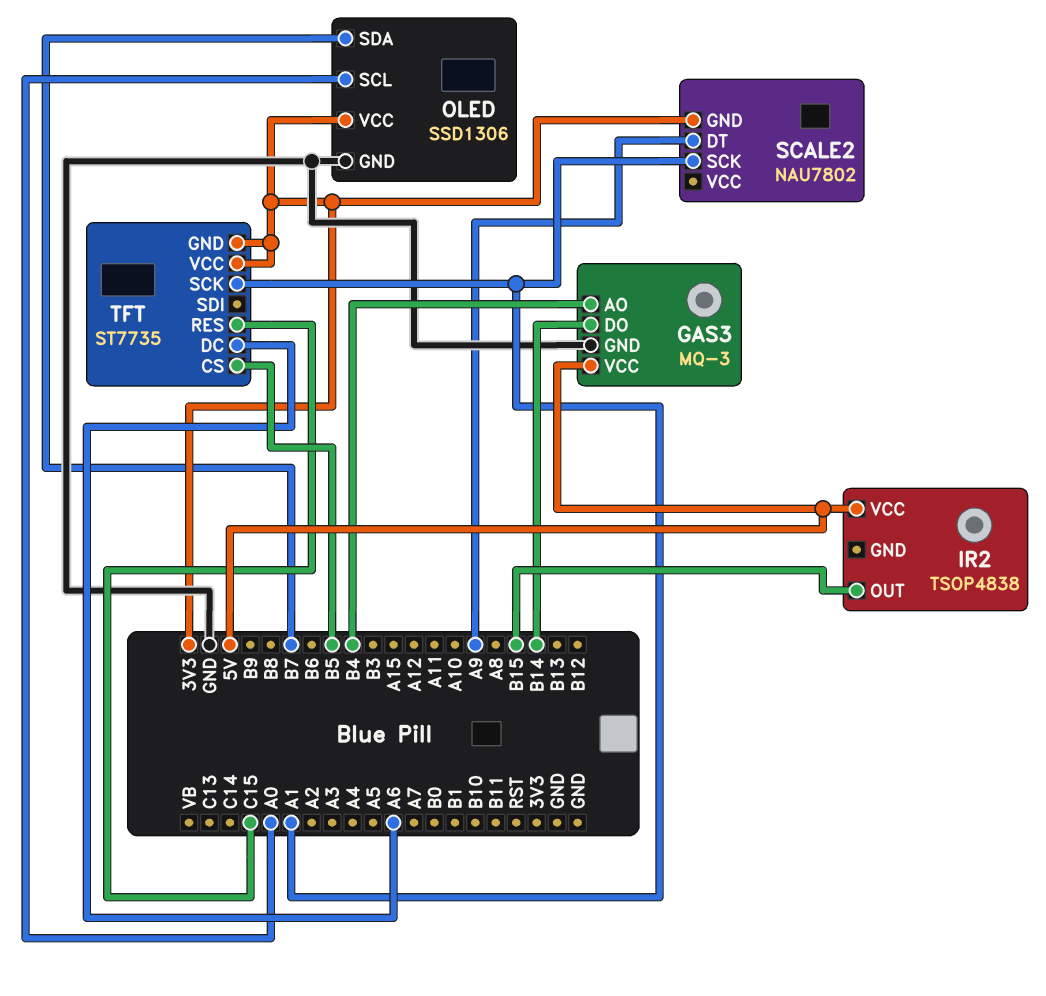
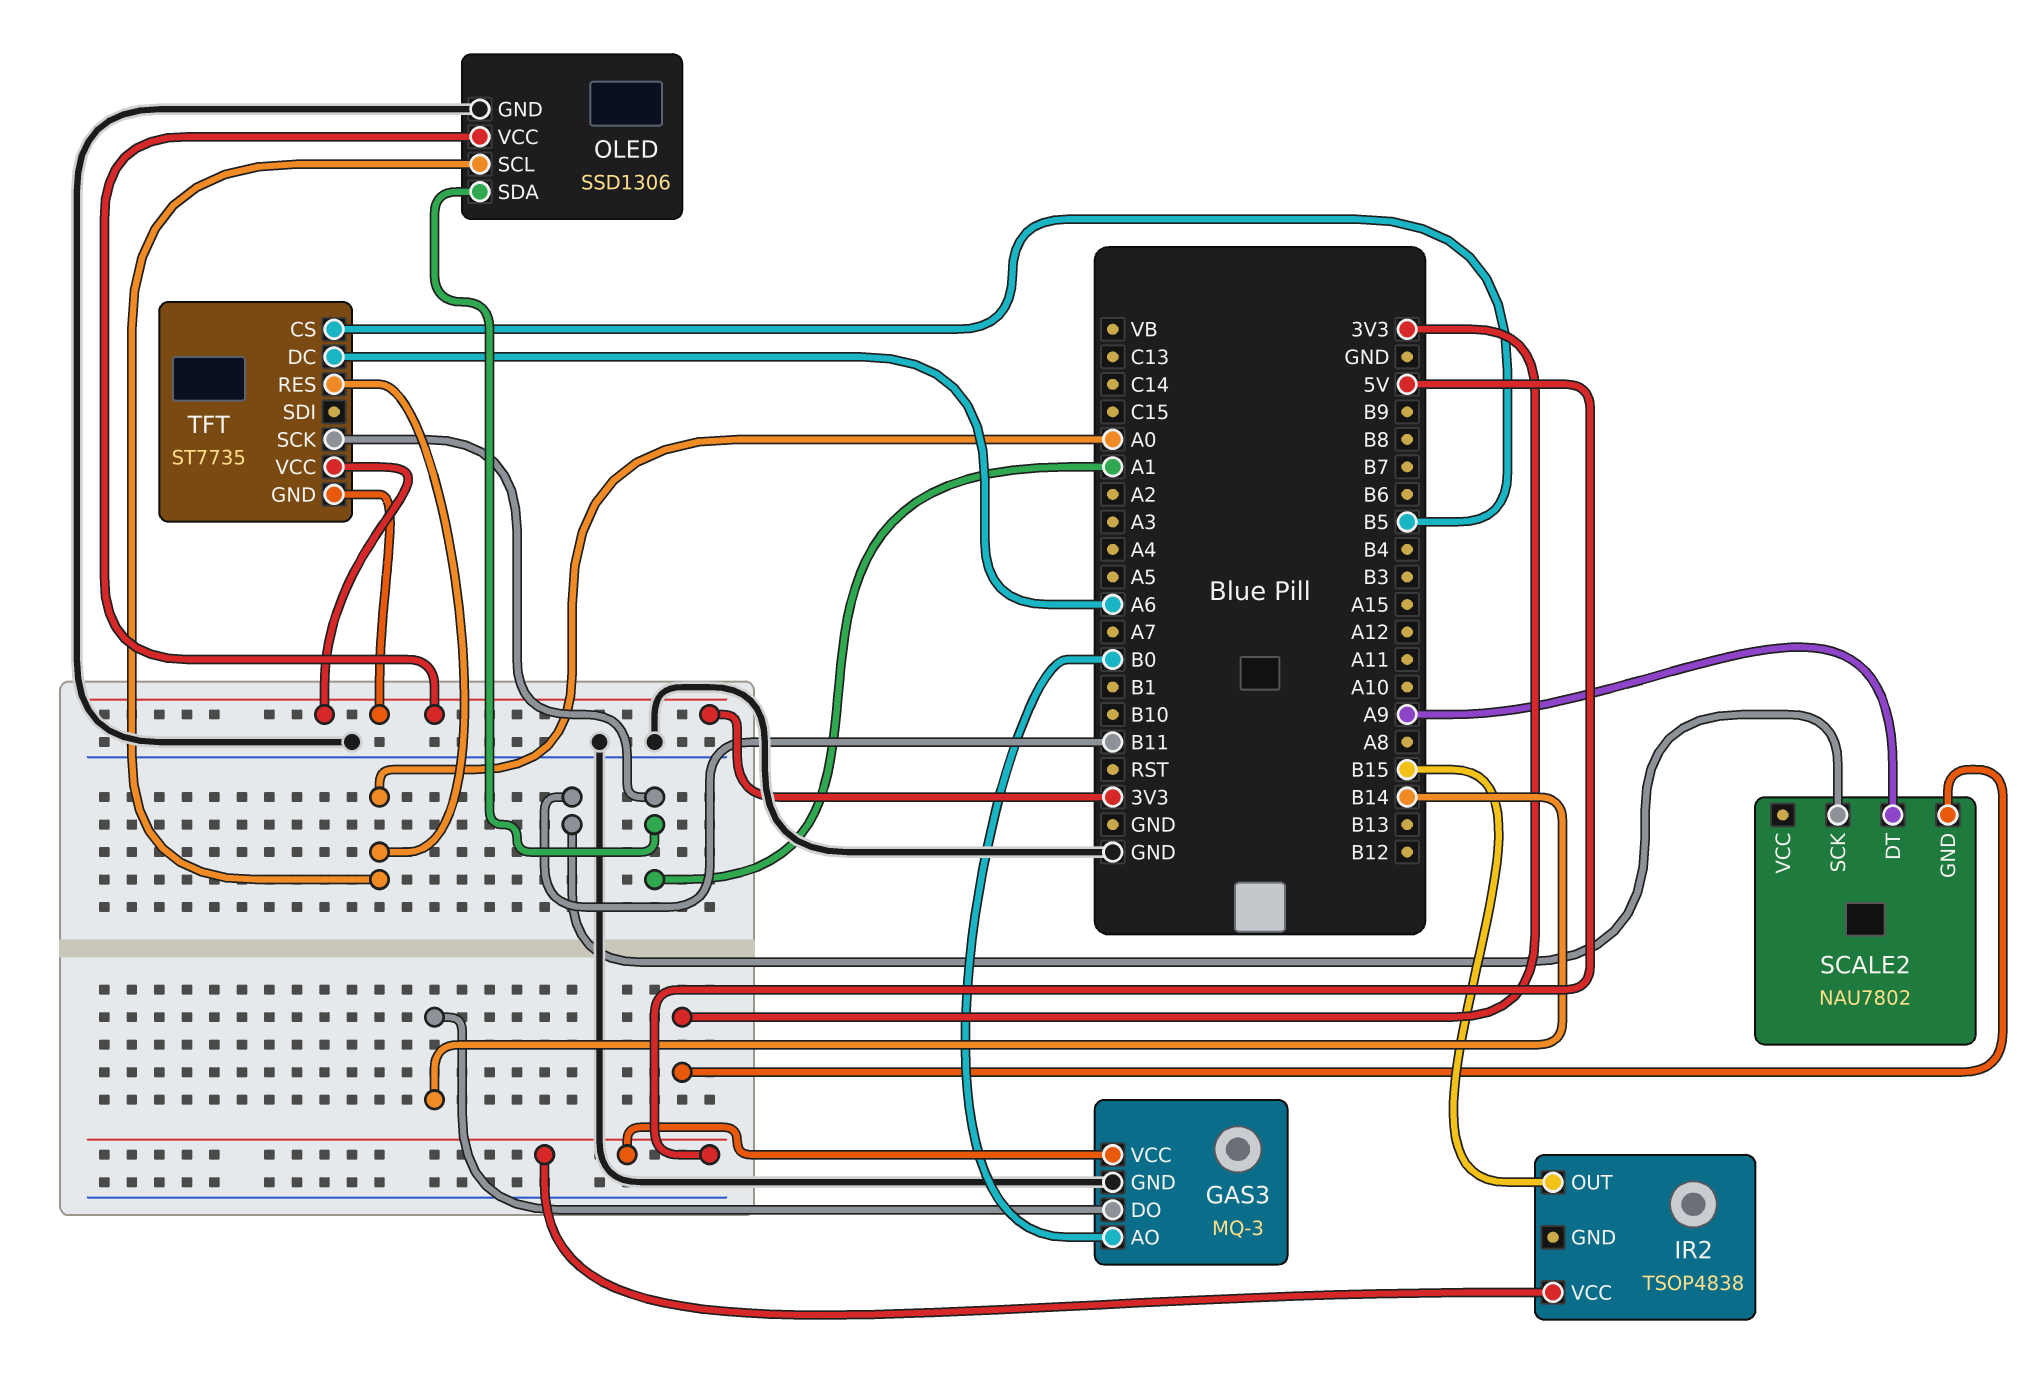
GAS3 pin AO: B4 -> B0
OLED pin SDA: B7 -> A1
SCALE2 pin SCK: A1 -> B11
TFT pin RES: C15 -> A0

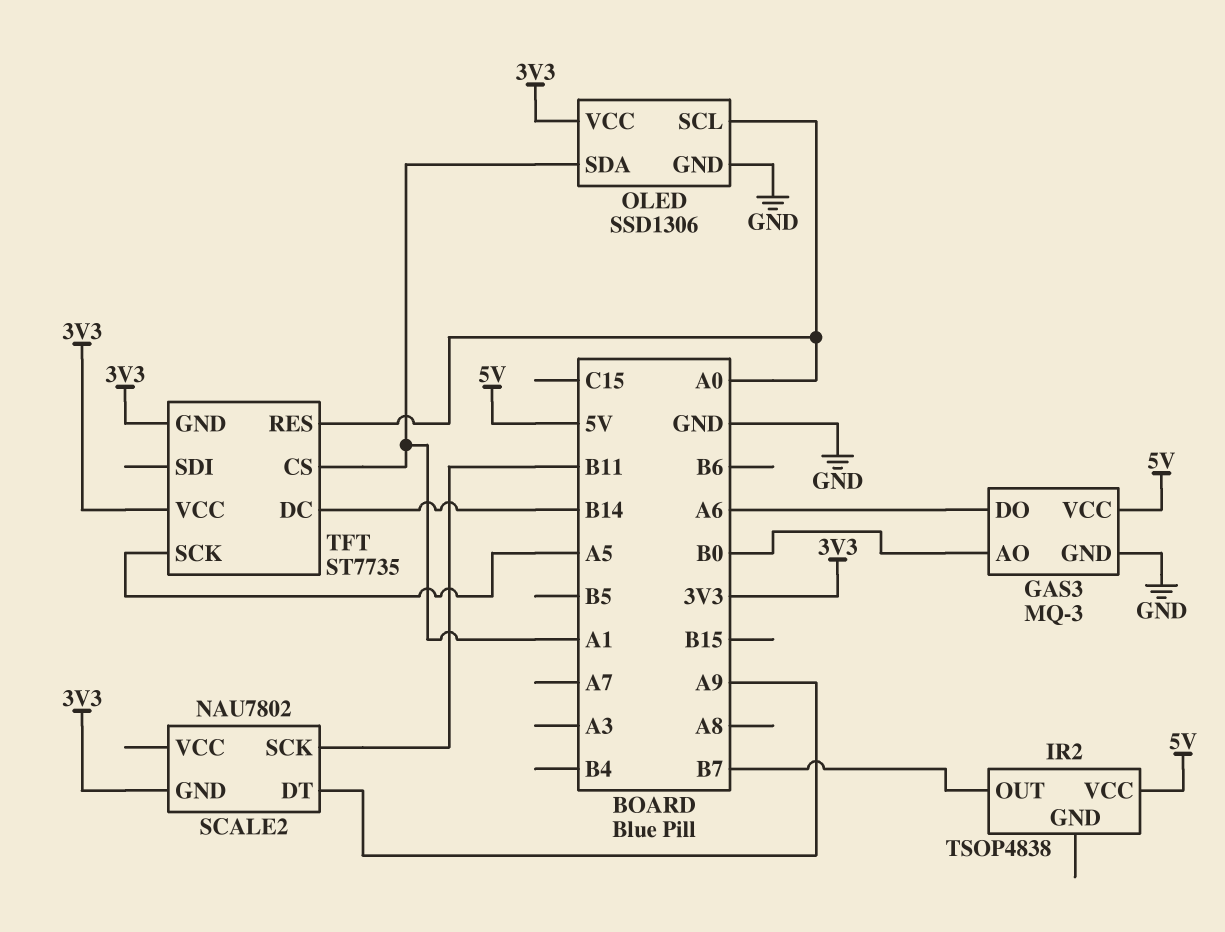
GAS3 pin DO: B14 -> A6
IR2 pin OUT: B15 -> B7
TFT pin CS: B5 -> A1
TFT pin DC: A6 -> B14
TFT pin SCK: A1 -> A5

